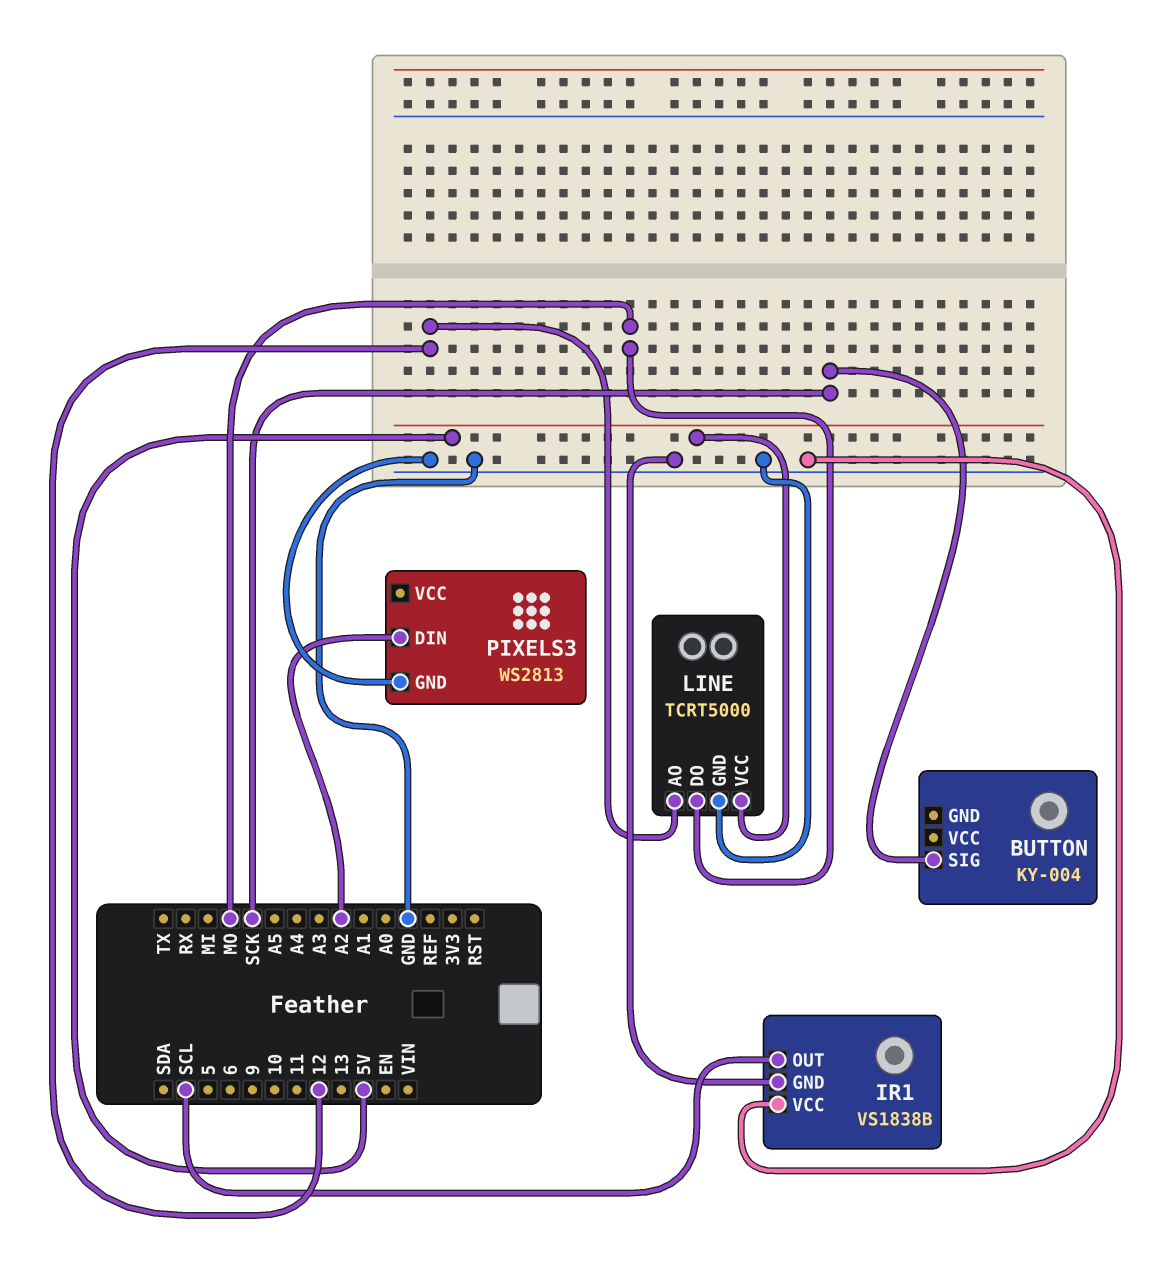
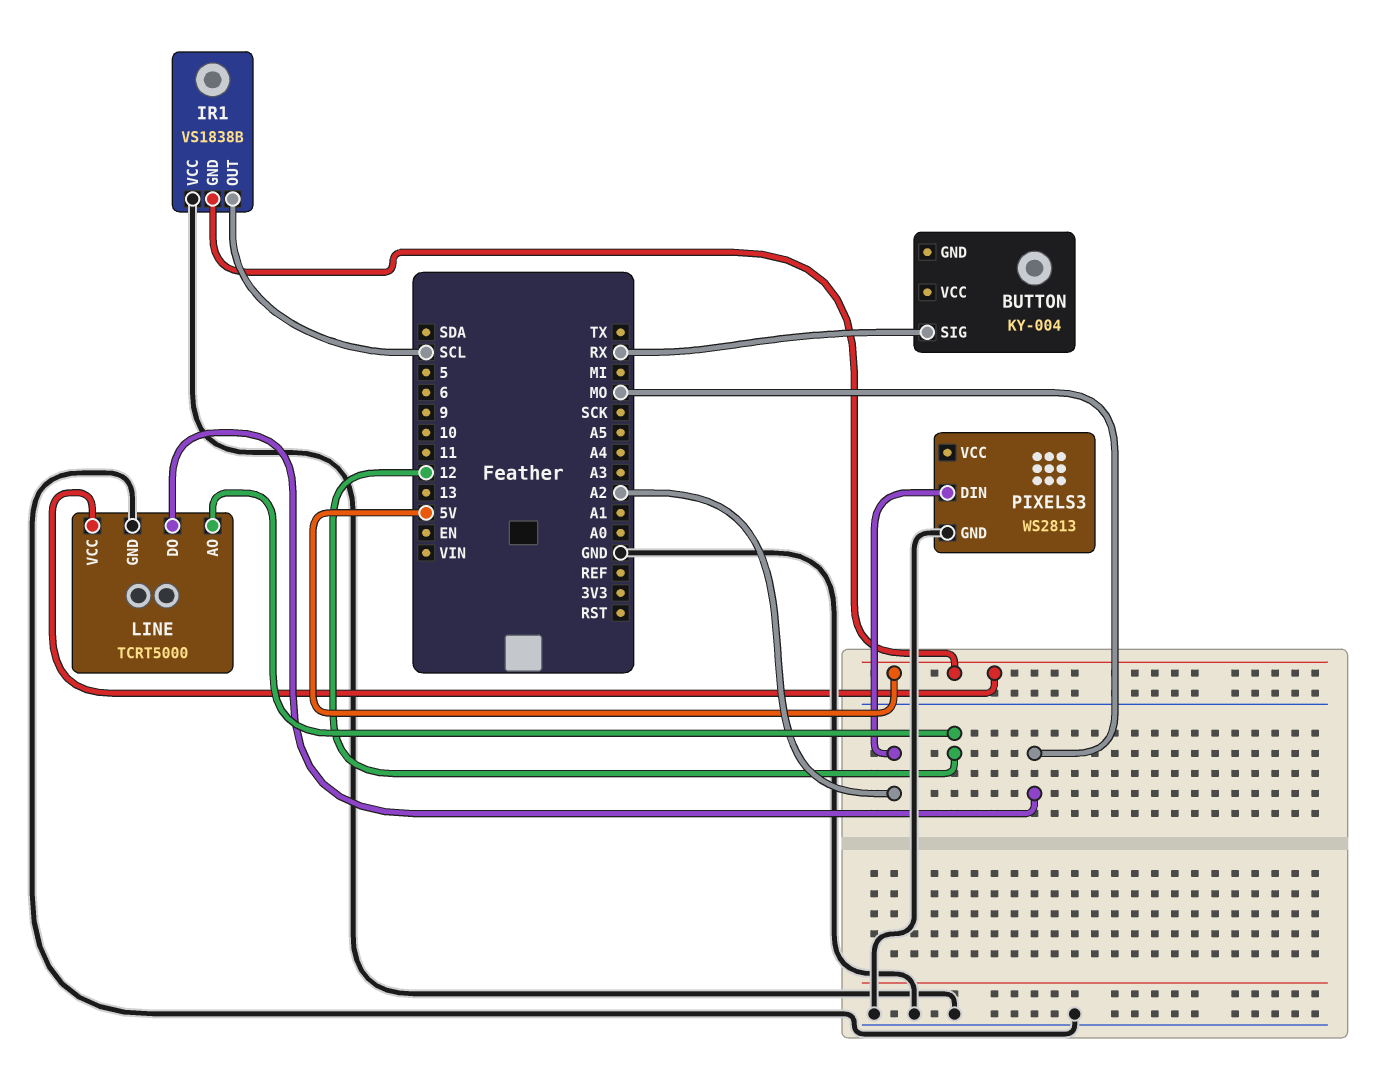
BUTTON pin SIG: SCK -> RX
IR1 pin GND: GND -> 5V

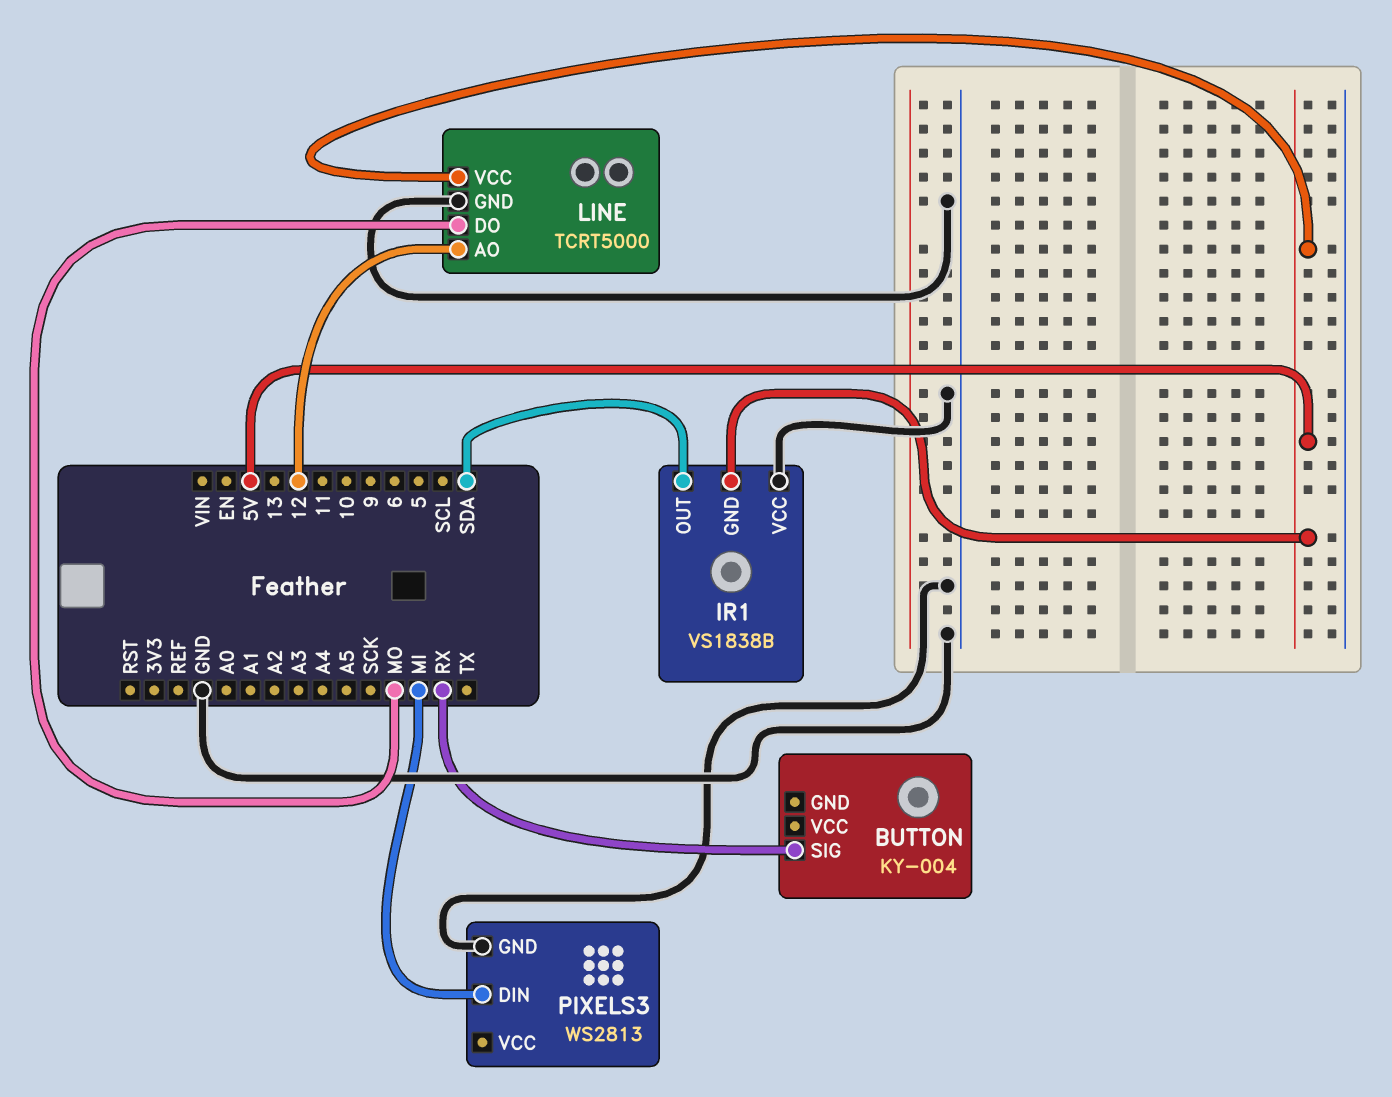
IR1 pin OUT: SCL -> SDA
PIXELS3 pin DIN: A2 -> MI

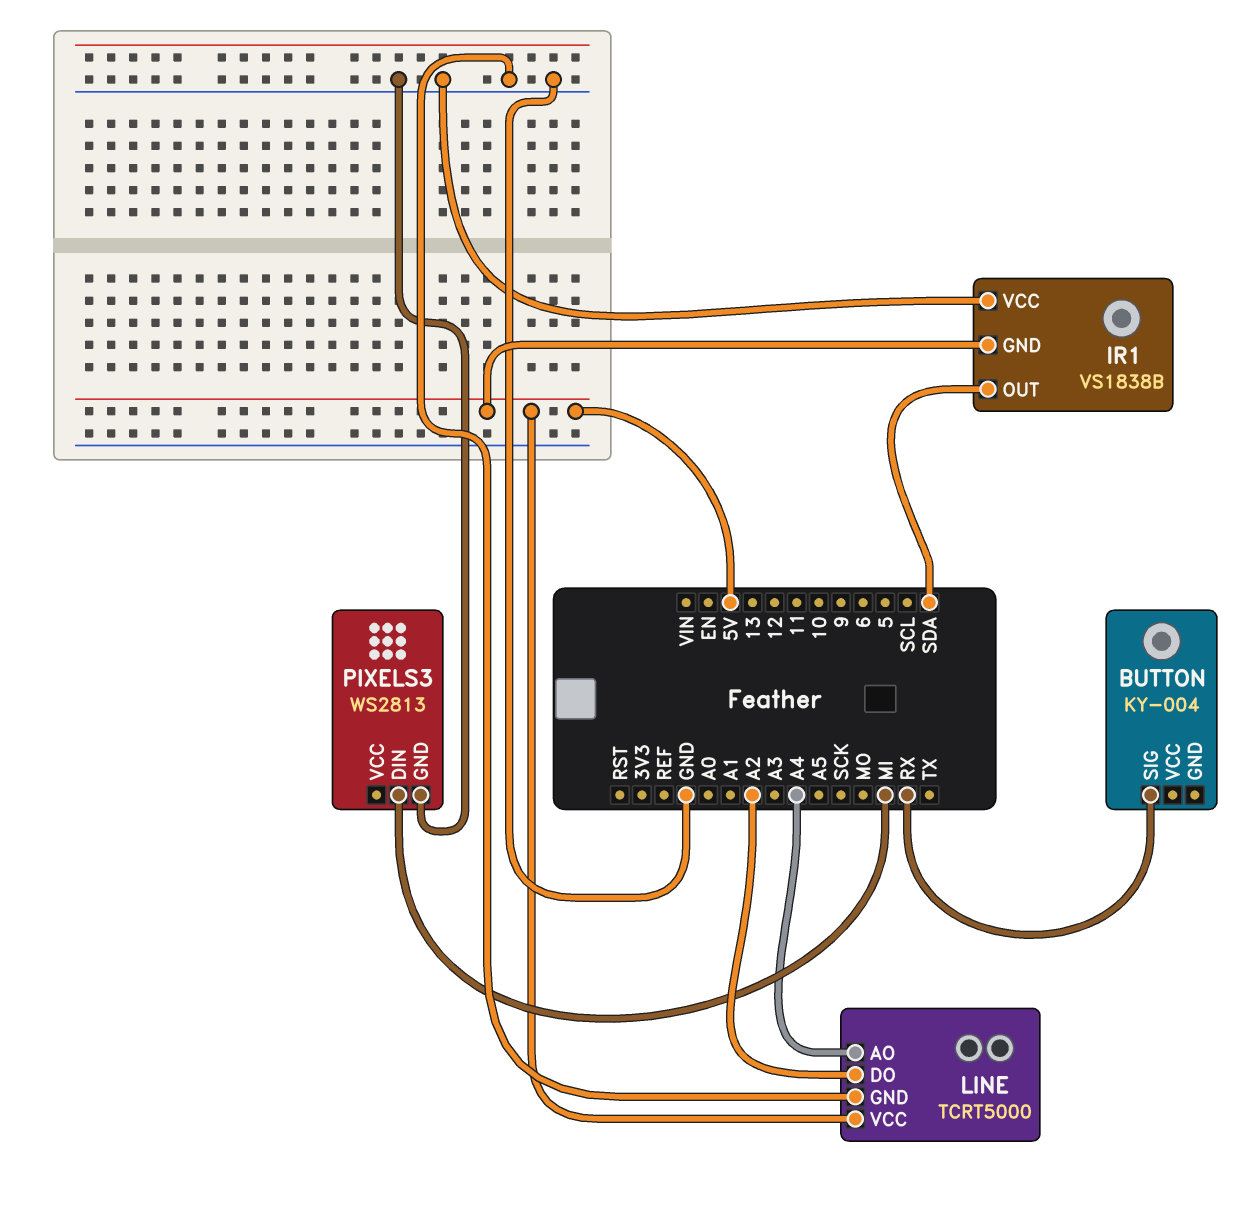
LINE pin AO: 12 -> A4
LINE pin DO: MO -> A2

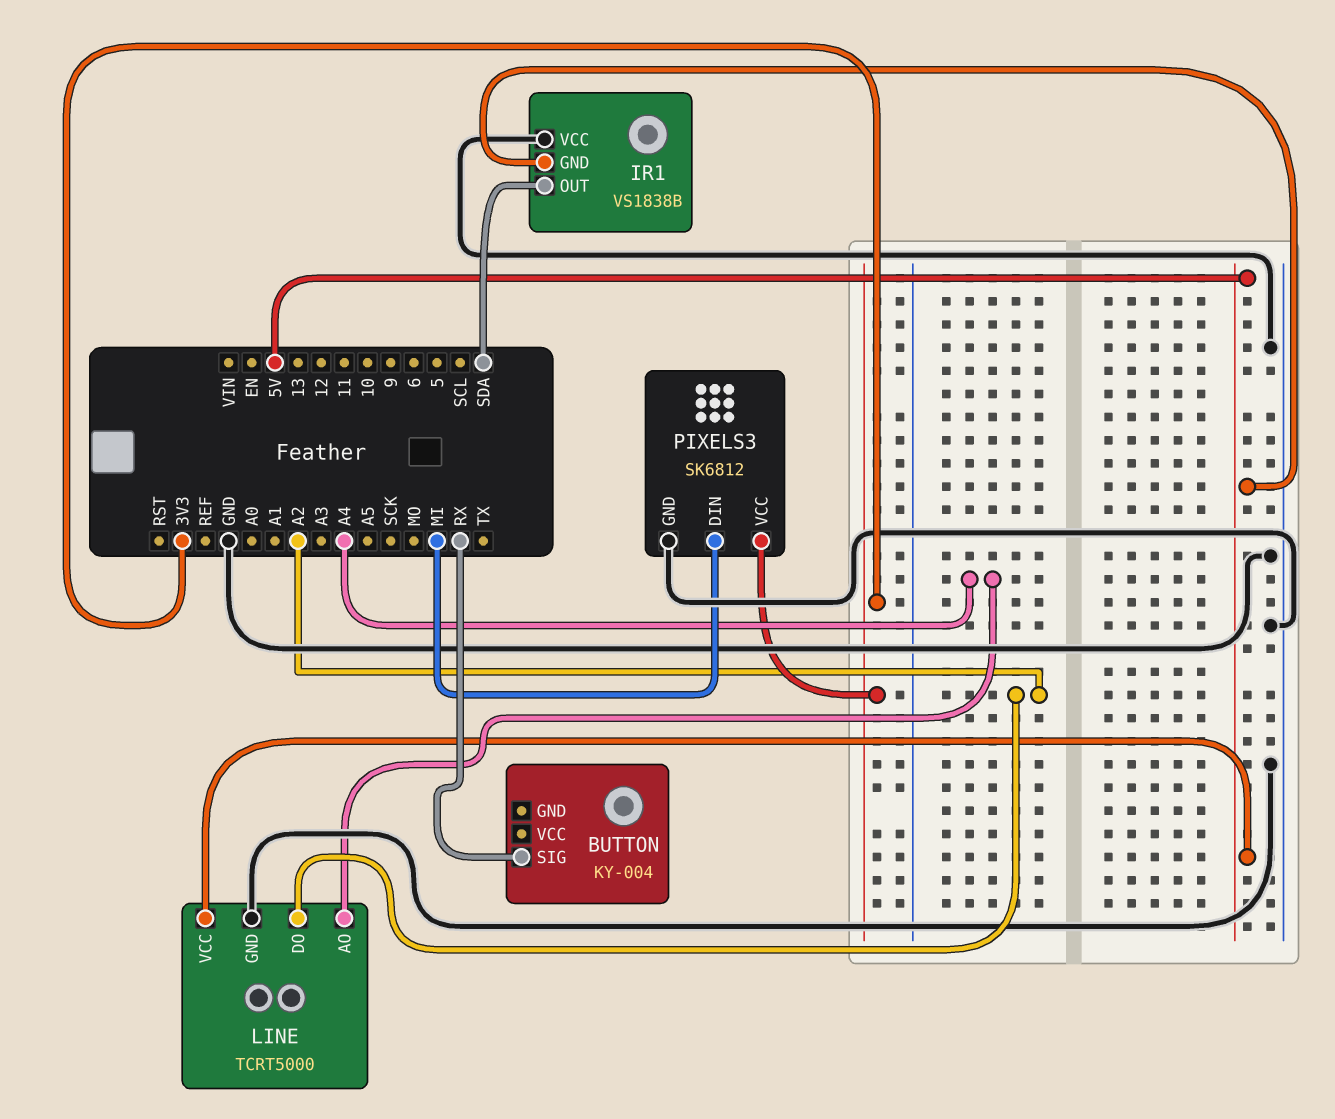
PIXELS3: WS2813 -> SK6812
PIXELS3 pin VCC: none -> 3V3

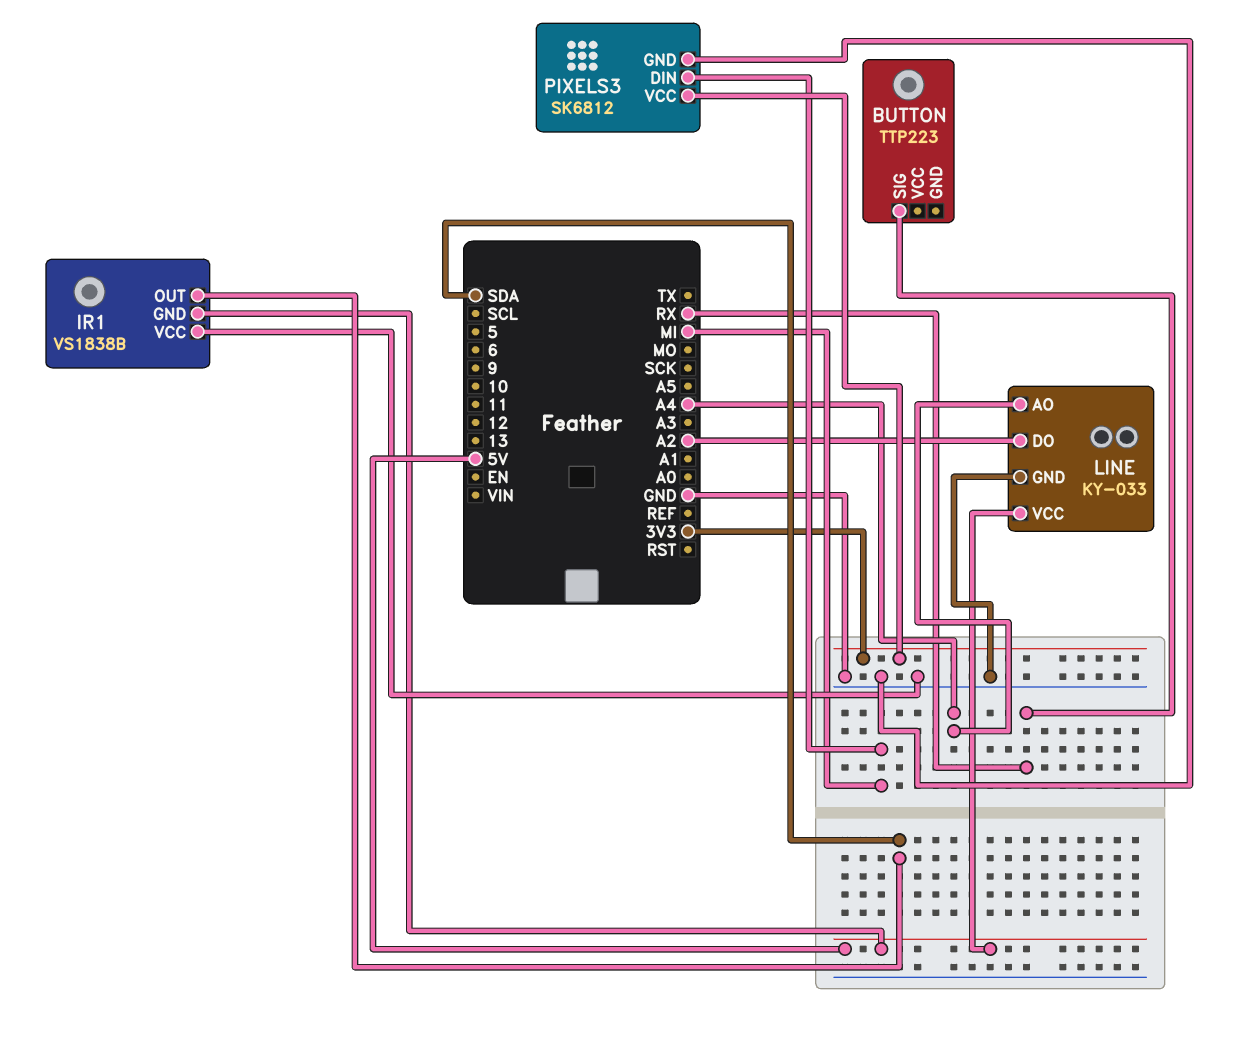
BUTTON: KY-004 -> TTP223
LINE: TCRT5000 -> KY-033

